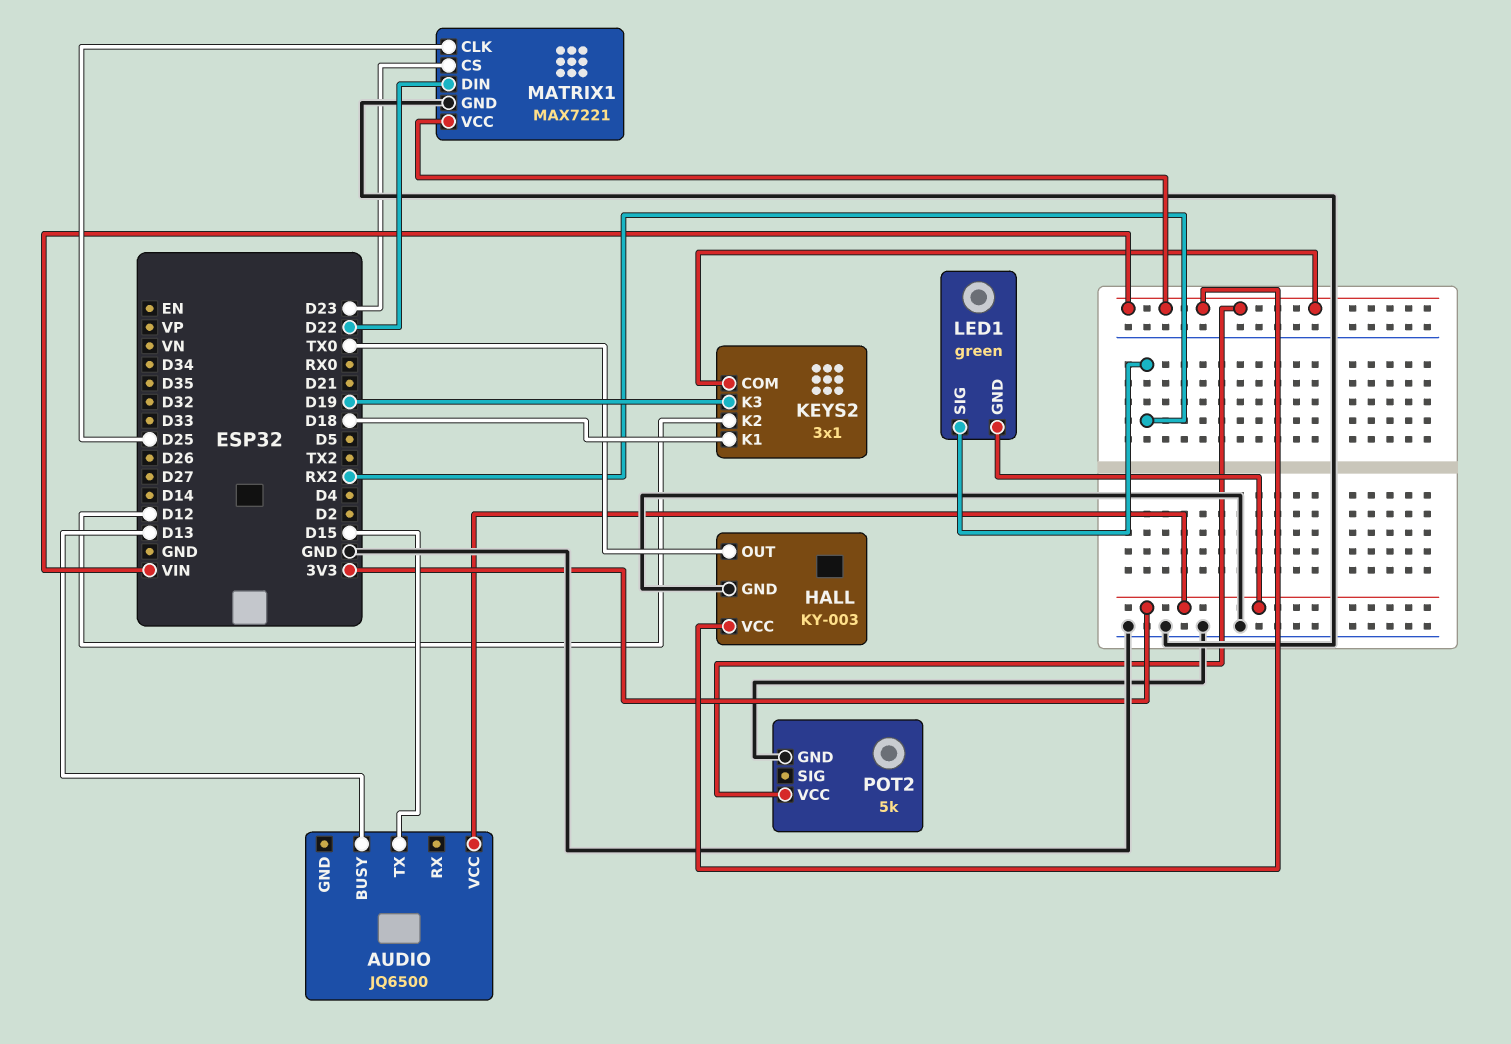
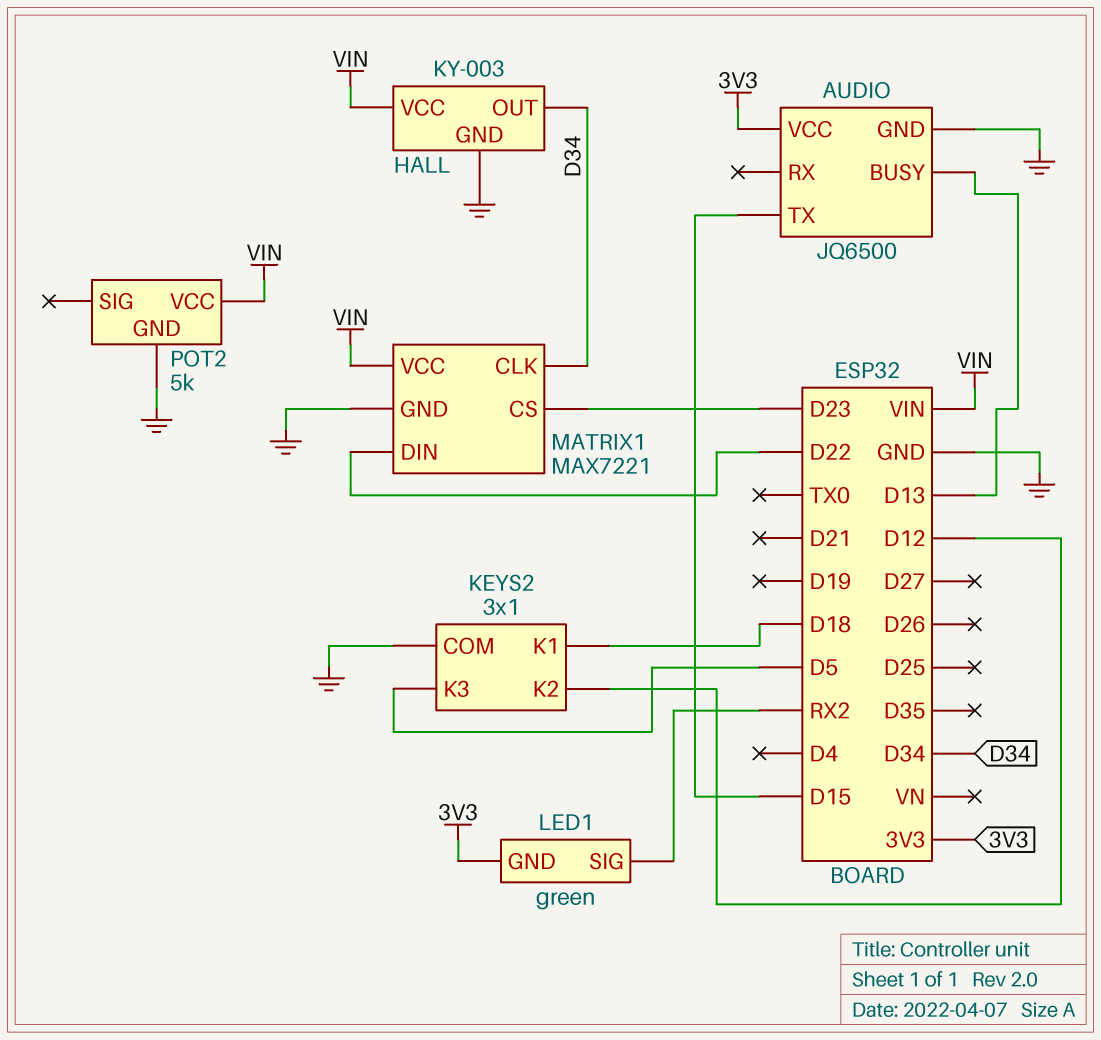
AUDIO pin GND: none -> GND
HALL pin OUT: TX0 -> D34
KEYS2 pin COM: VIN -> GND
KEYS2 pin K3: D19 -> D5
MATRIX1 pin CLK: D25 -> D34

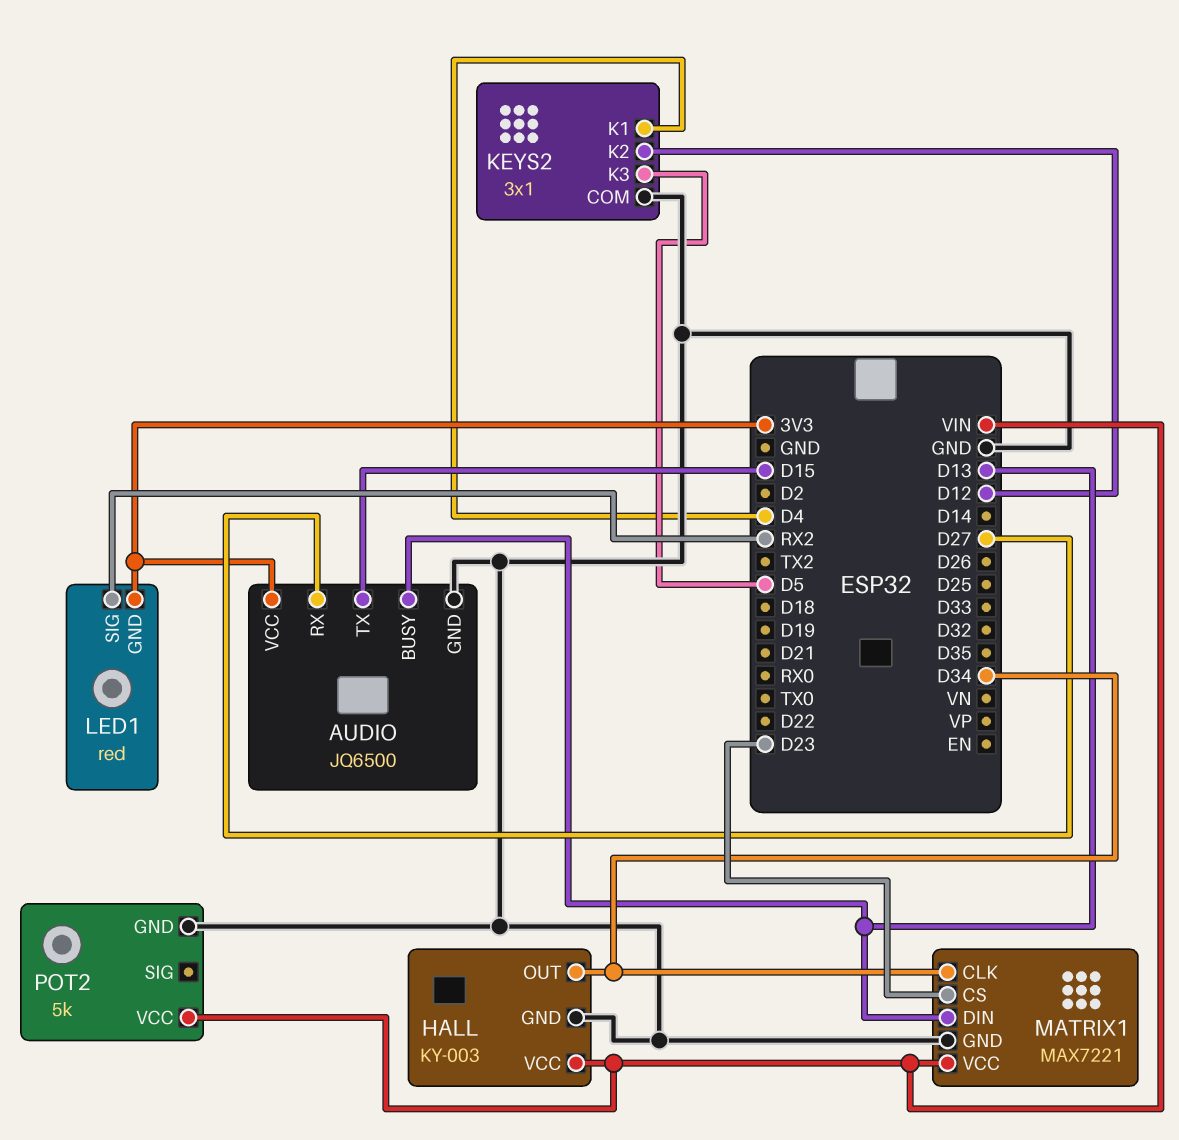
AUDIO pin RX: none -> D27
KEYS2 pin K1: D18 -> D4
LED1: green -> red
MATRIX1 pin DIN: D22 -> D13

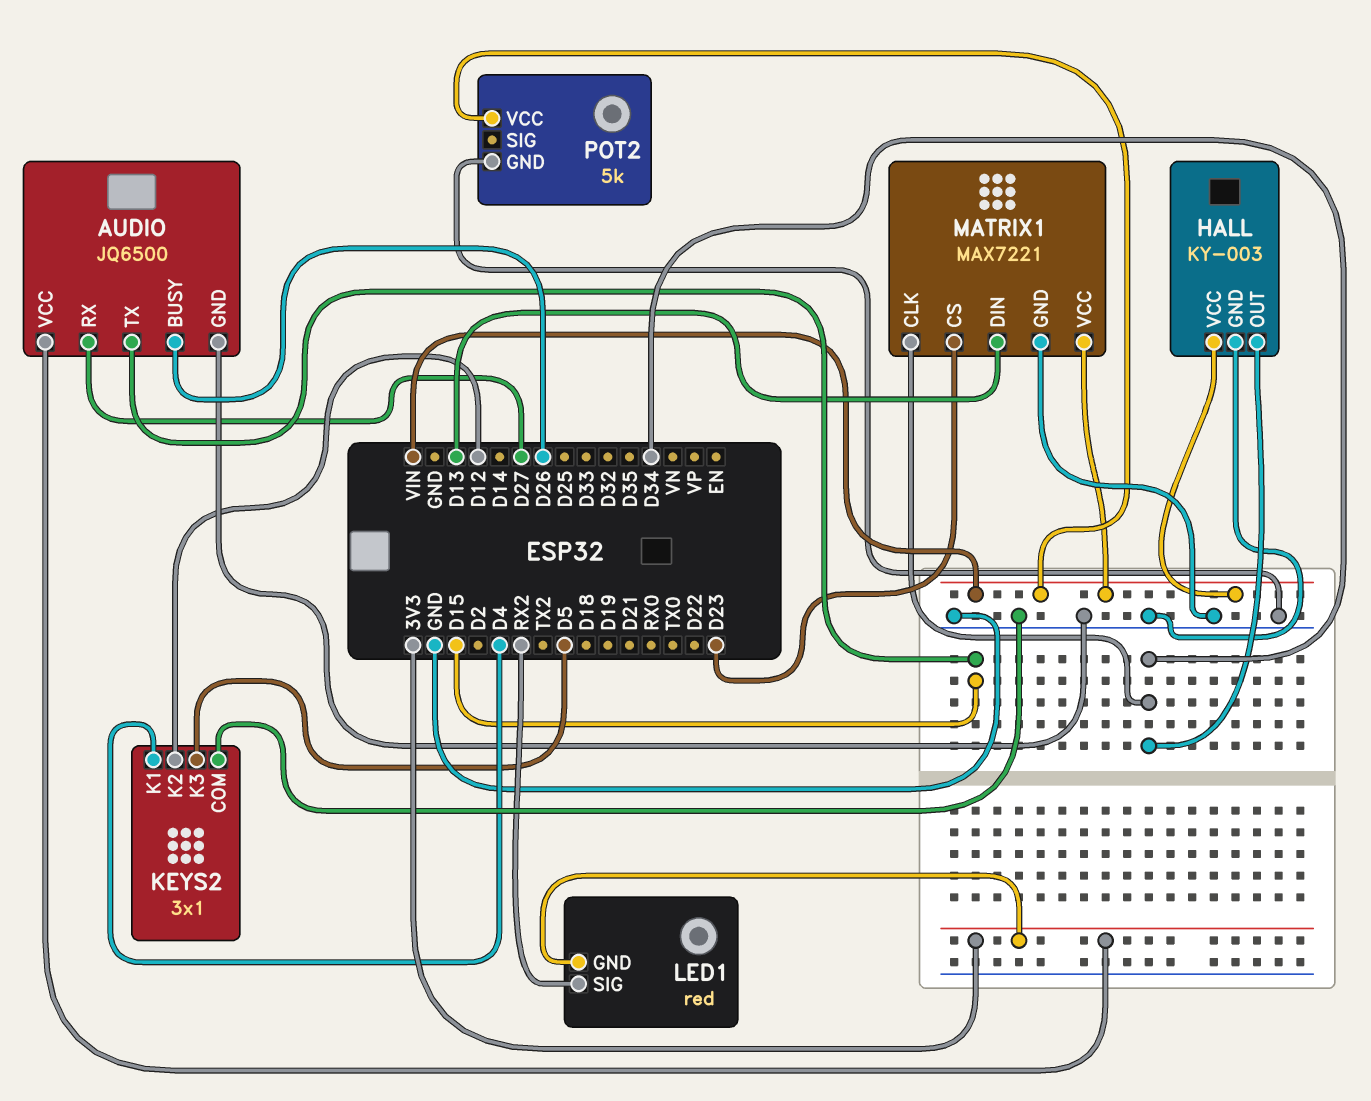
AUDIO pin BUSY: D13 -> D26

